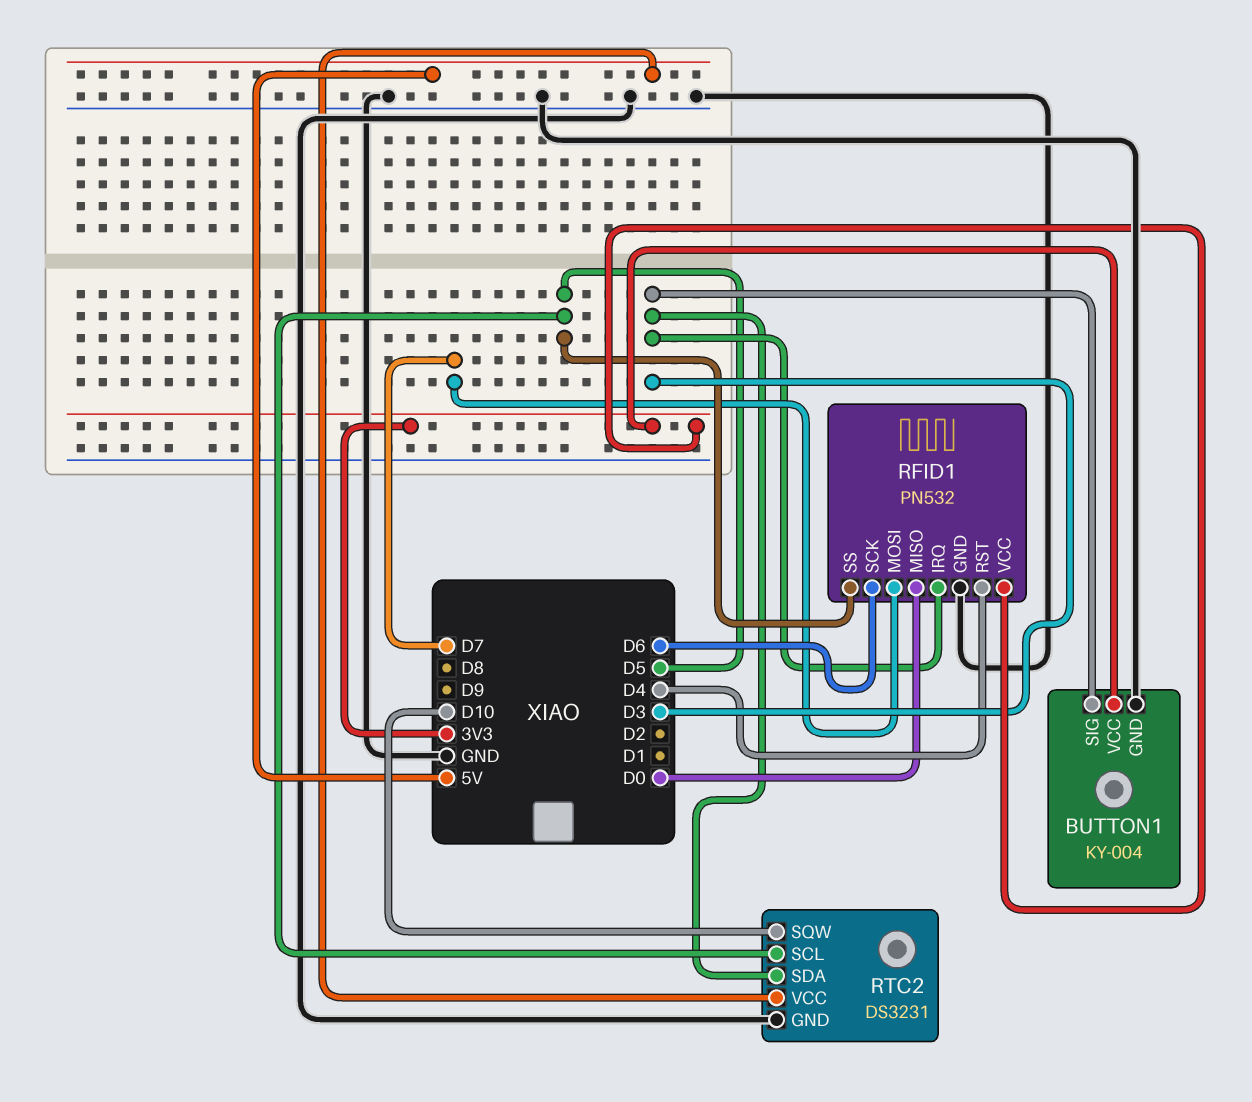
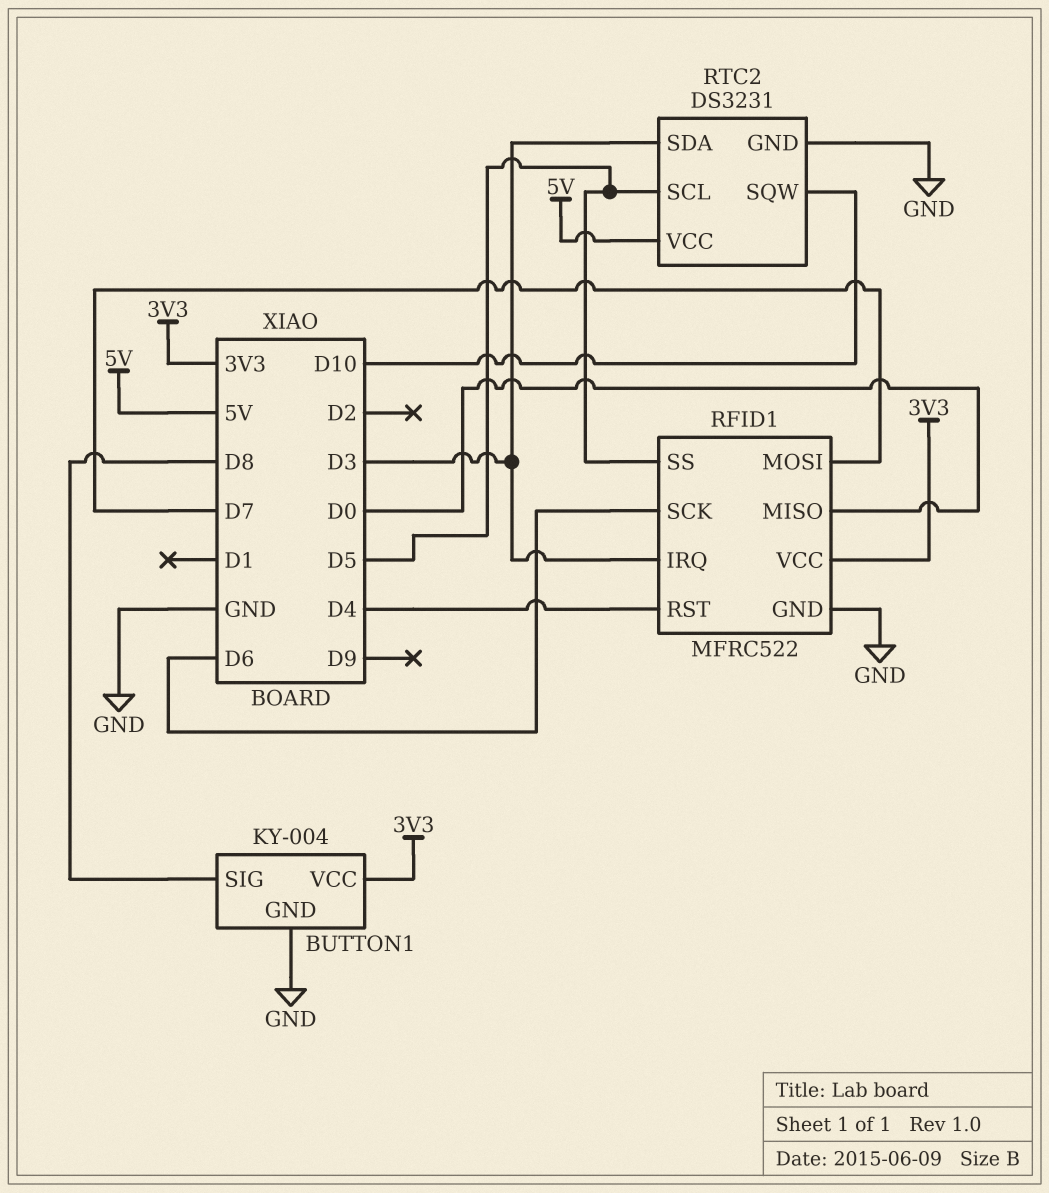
BUTTON1 pin SIG: D3 -> D8
RFID1: PN532 -> MFRC522

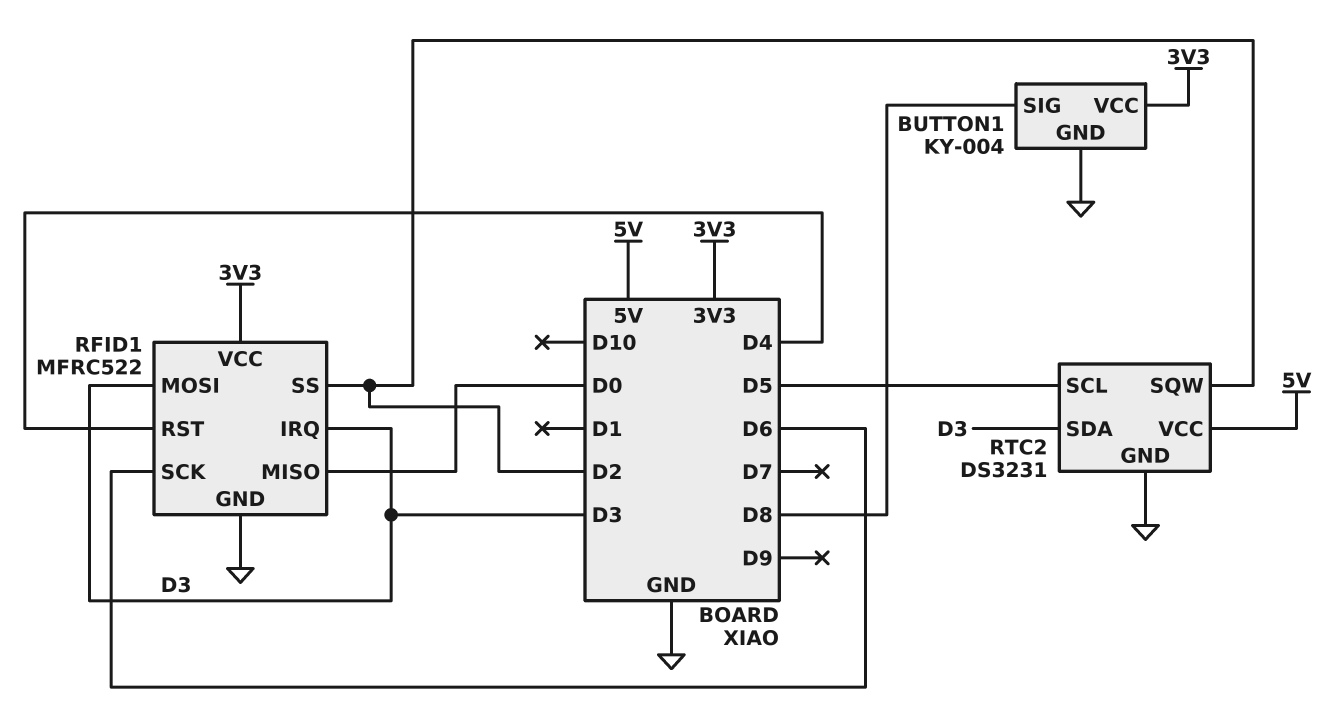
RFID1 pin MOSI: D7 -> D3
RFID1 pin SS: D5 -> D2
RTC2 pin SQW: D10 -> D2

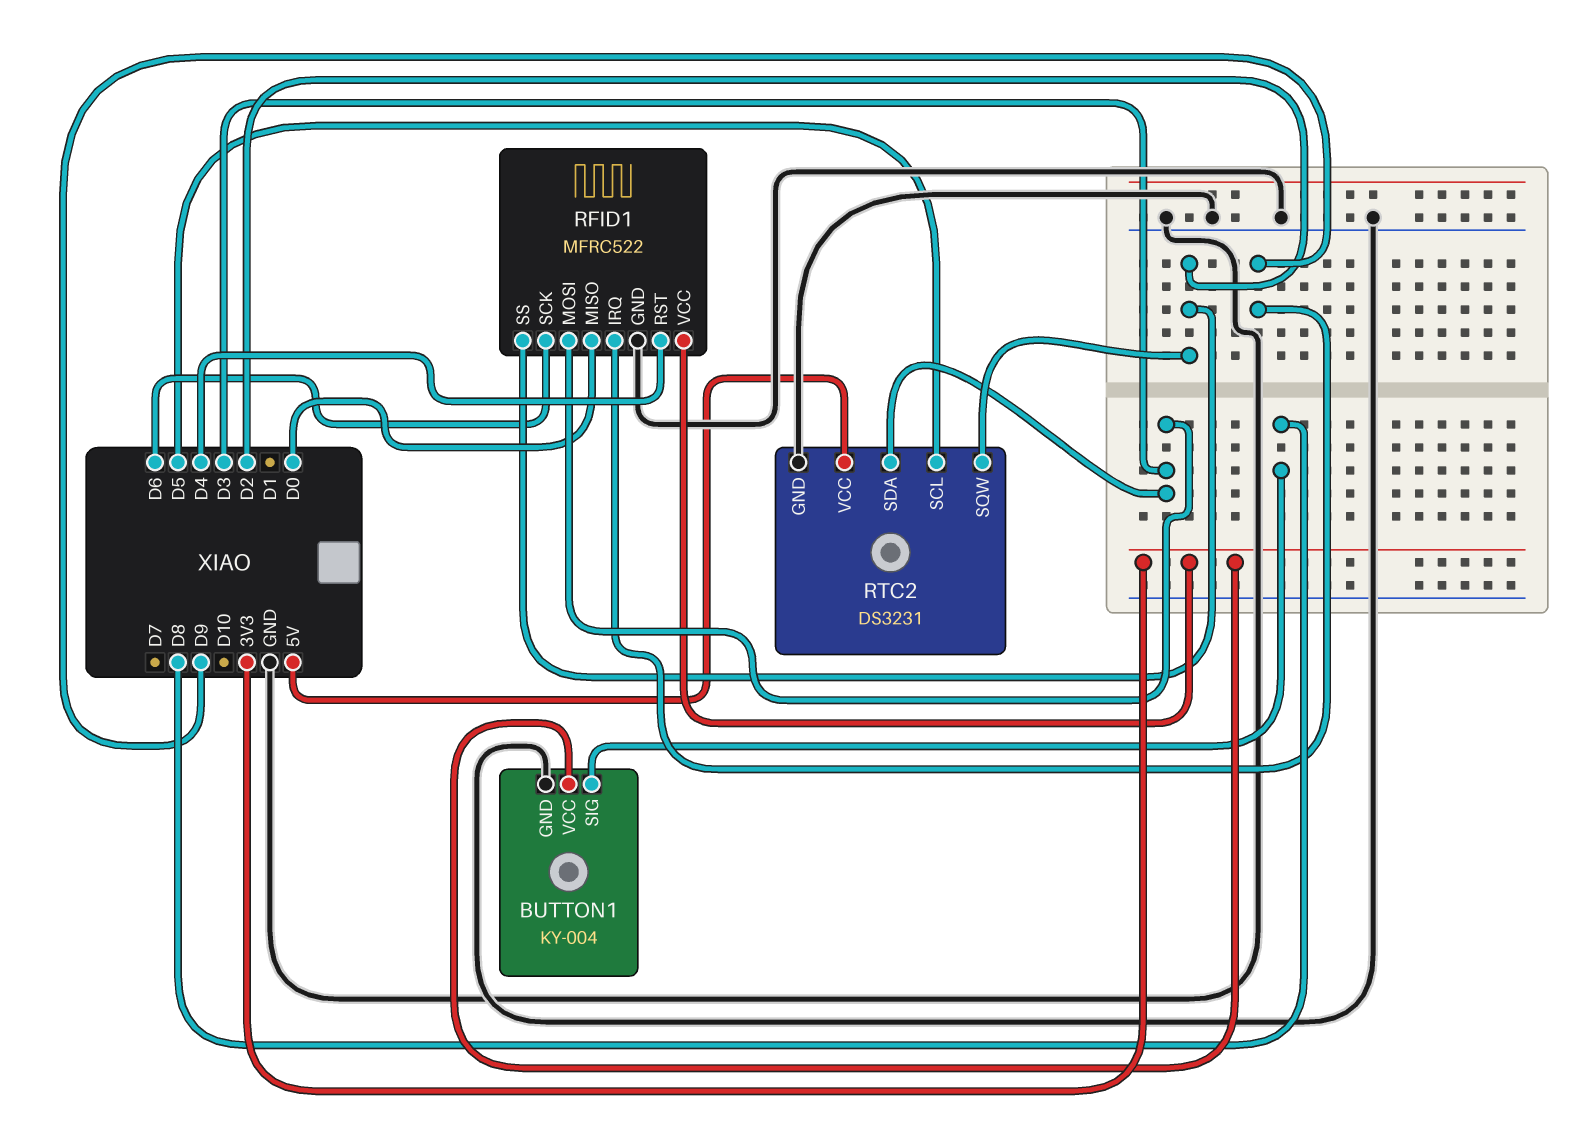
RFID1 pin IRQ: D3 -> D9

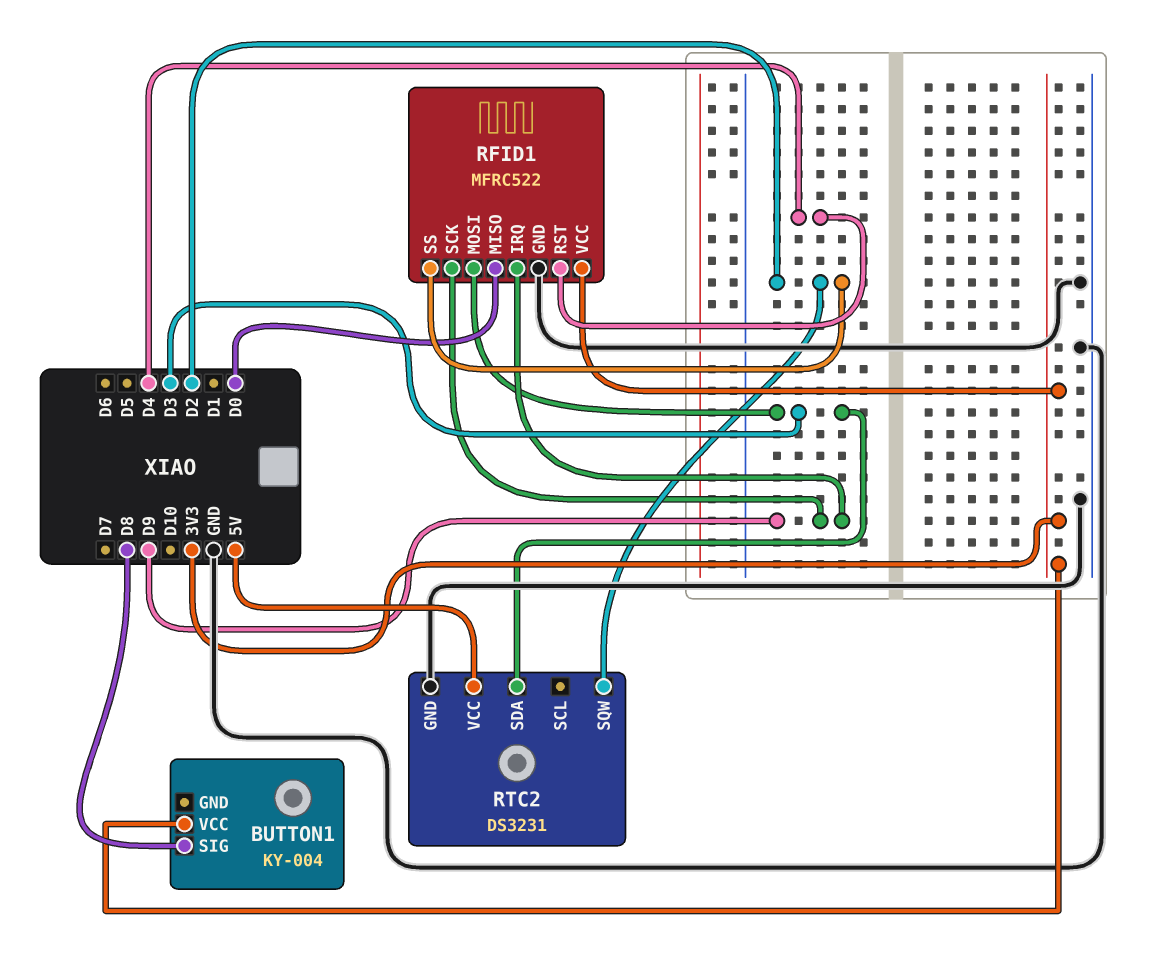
BUTTON1 pin GND: GND -> none
RFID1 pin SCK: D6 -> D9
RTC2 pin SCL: D5 -> none

